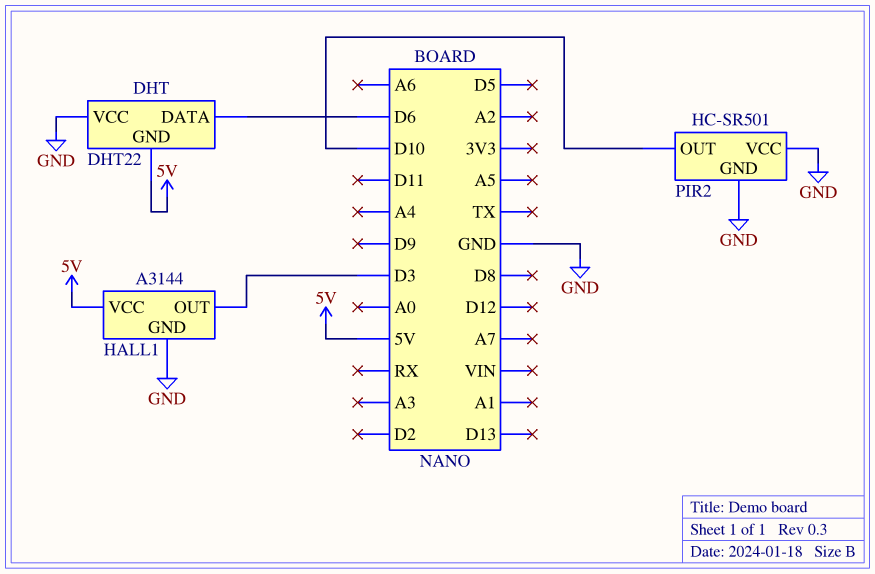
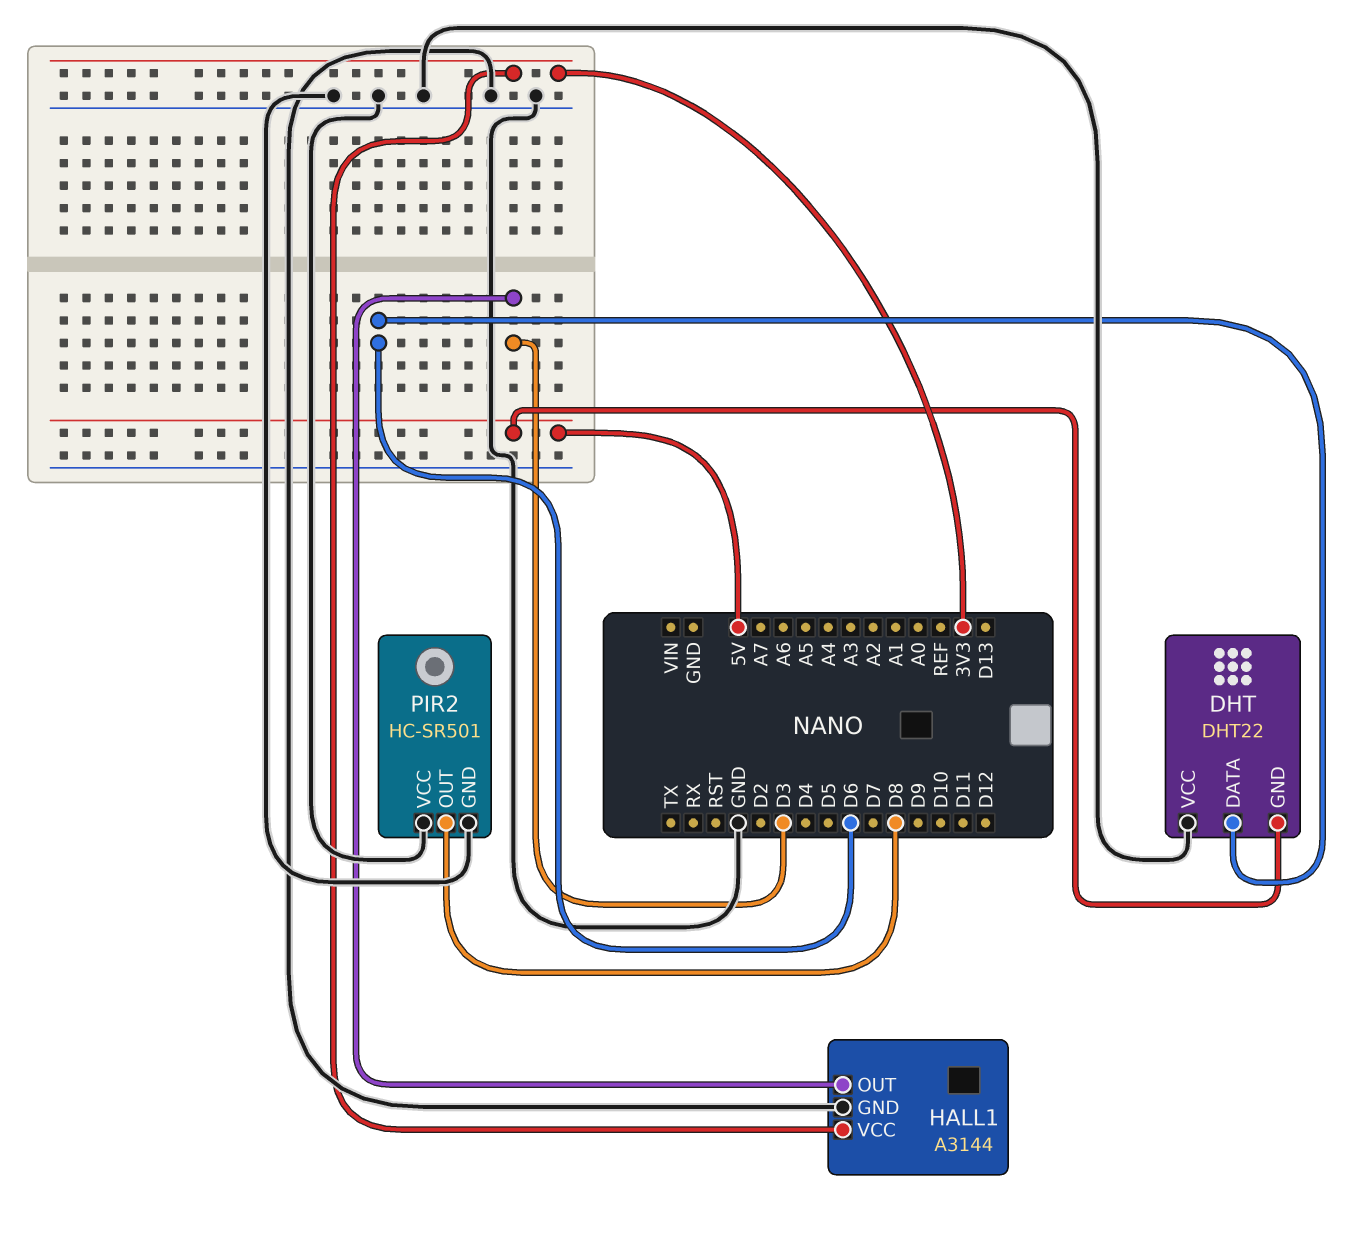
HALL1 pin VCC: 5V -> 3V3
PIR2 pin OUT: D10 -> D8

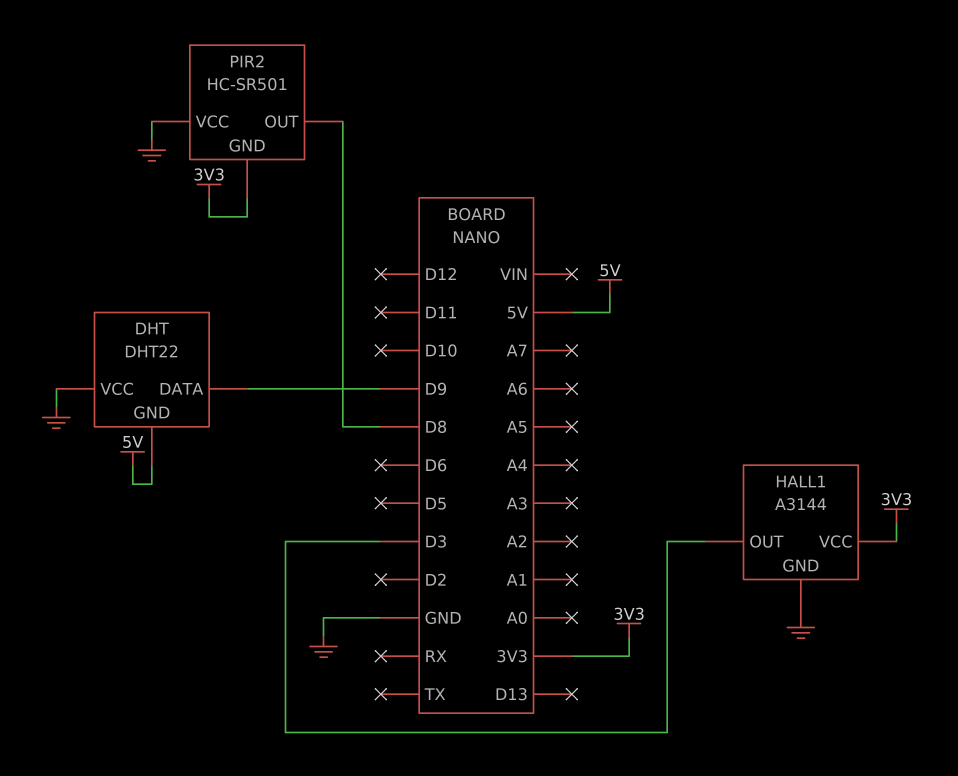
DHT pin DATA: D6 -> D9
PIR2 pin GND: GND -> 3V3

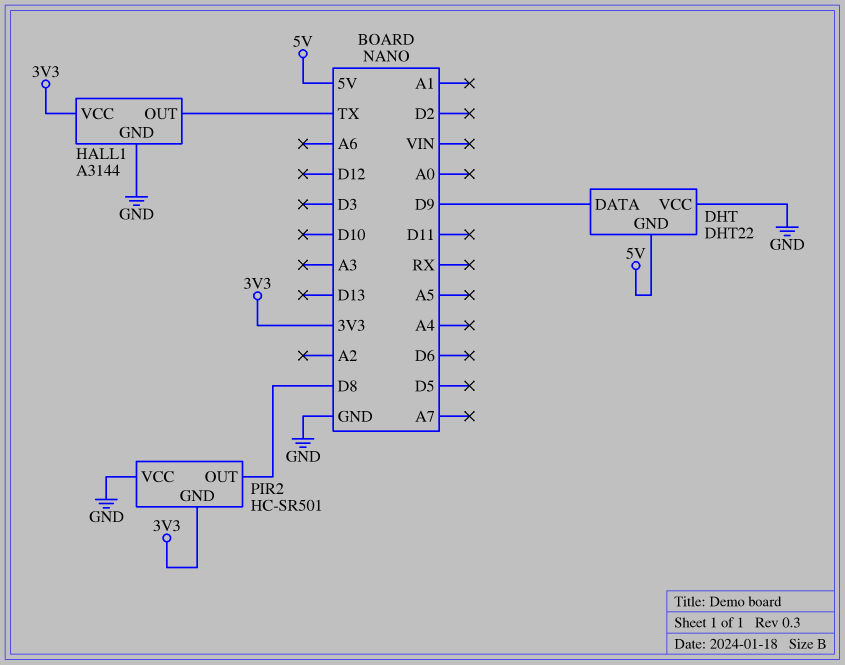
HALL1 pin OUT: D3 -> TX

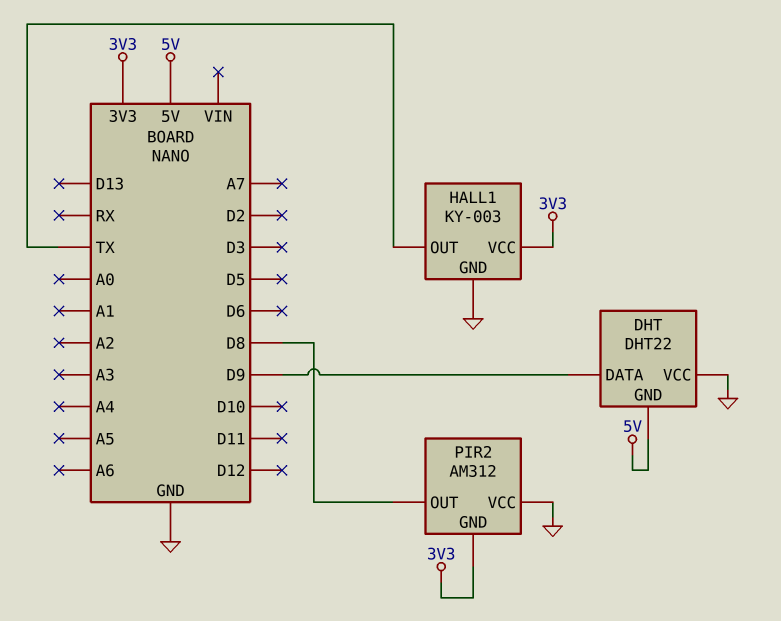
HALL1: A3144 -> KY-003
PIR2: HC-SR501 -> AM312

